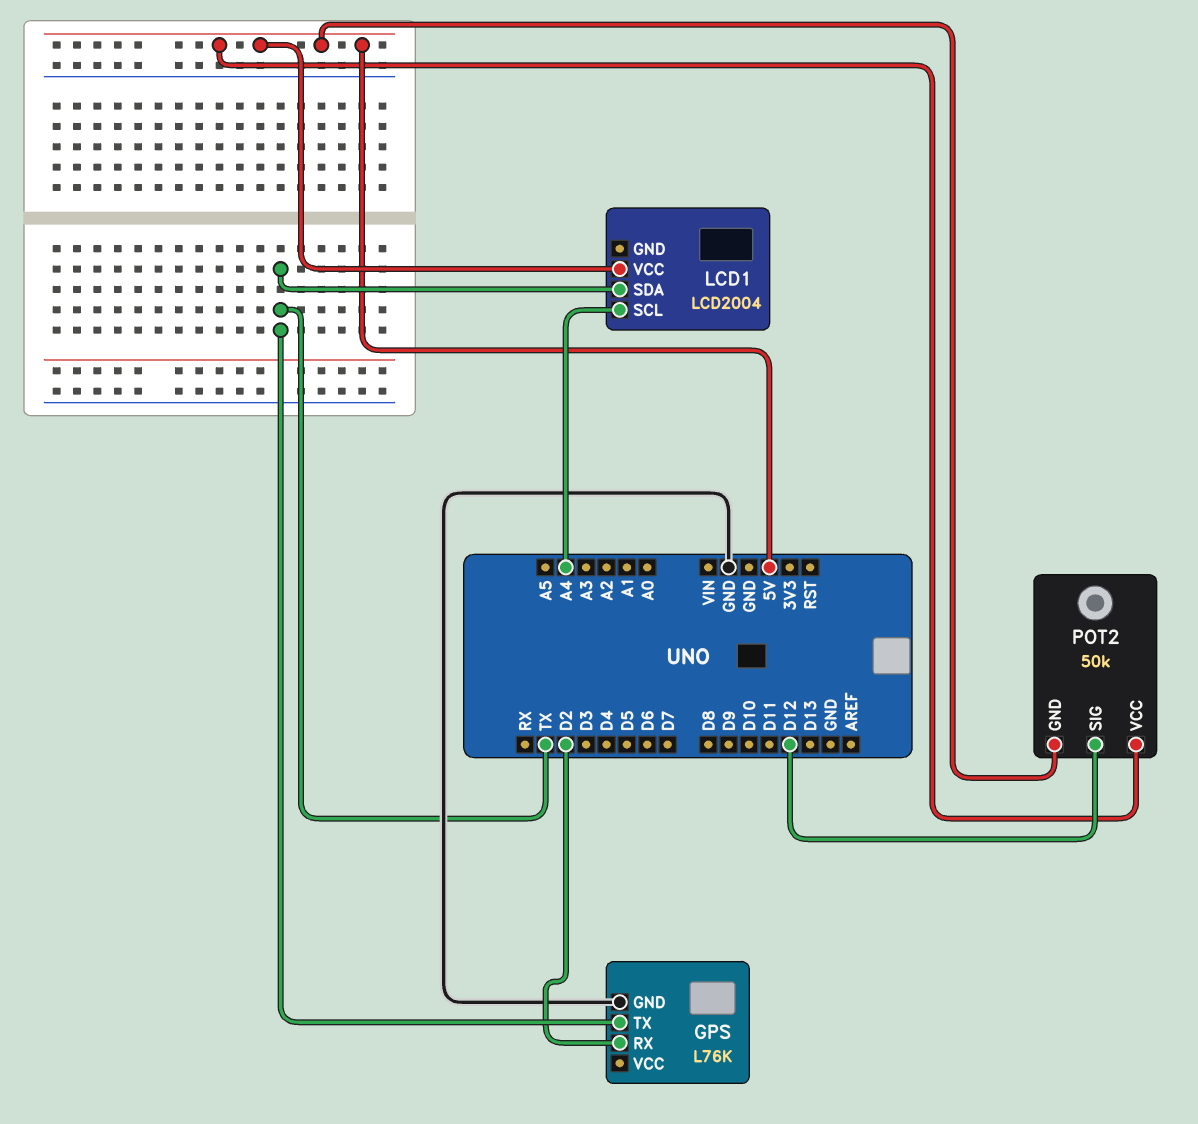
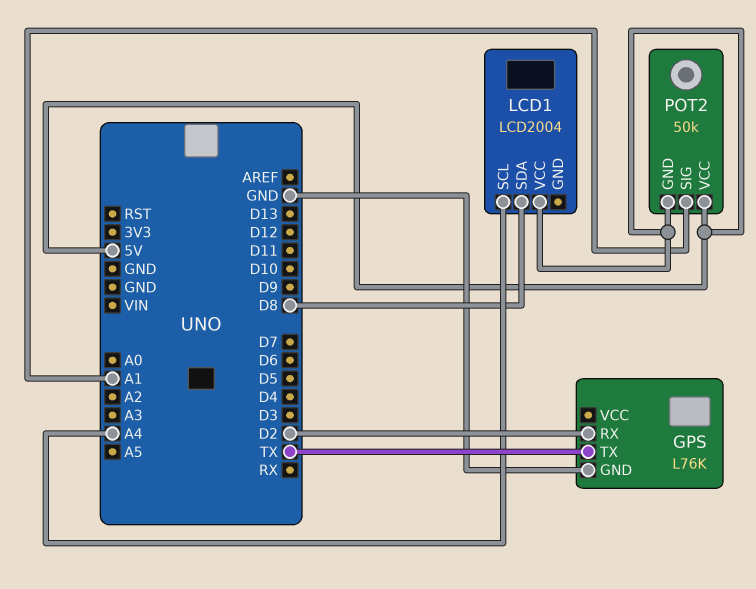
LCD1 pin SDA: TX -> D8
POT2 pin SIG: D12 -> A1

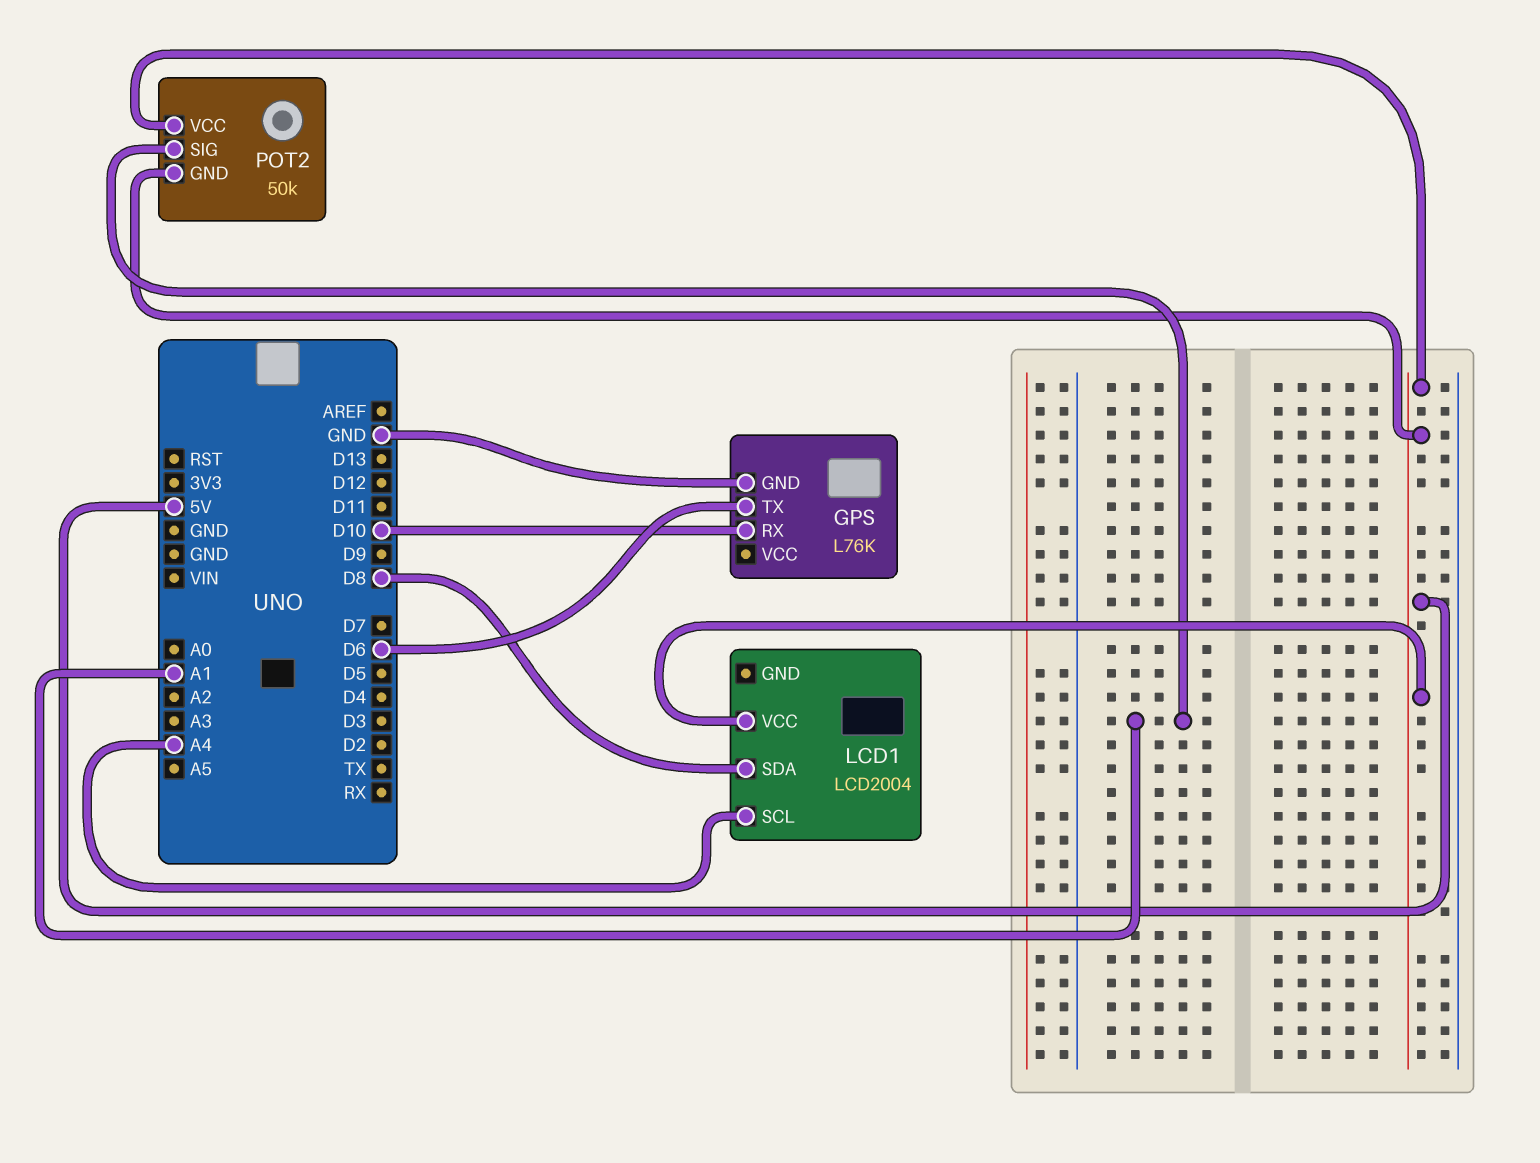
GPS pin RX: D2 -> D10
GPS pin TX: TX -> D6

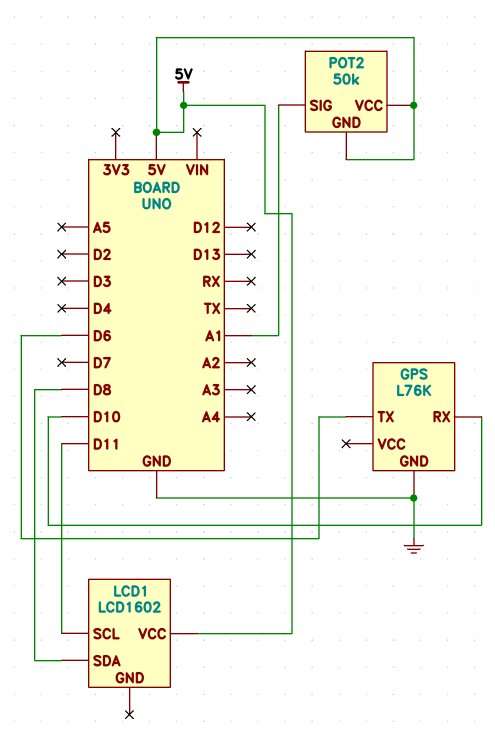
LCD1: LCD2004 -> LCD1602
LCD1 pin SCL: A4 -> D11

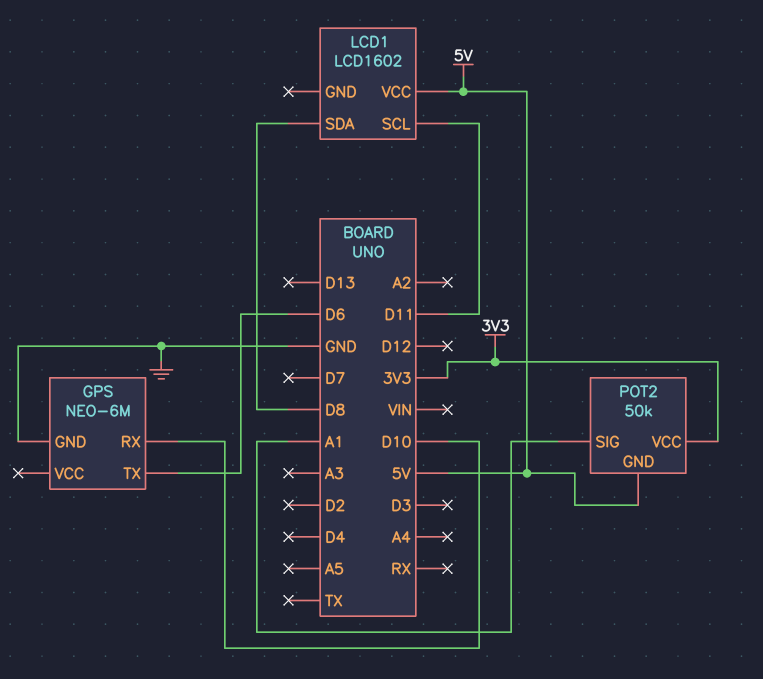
GPS: L76K -> NEO-6M
POT2 pin VCC: 5V -> 3V3

